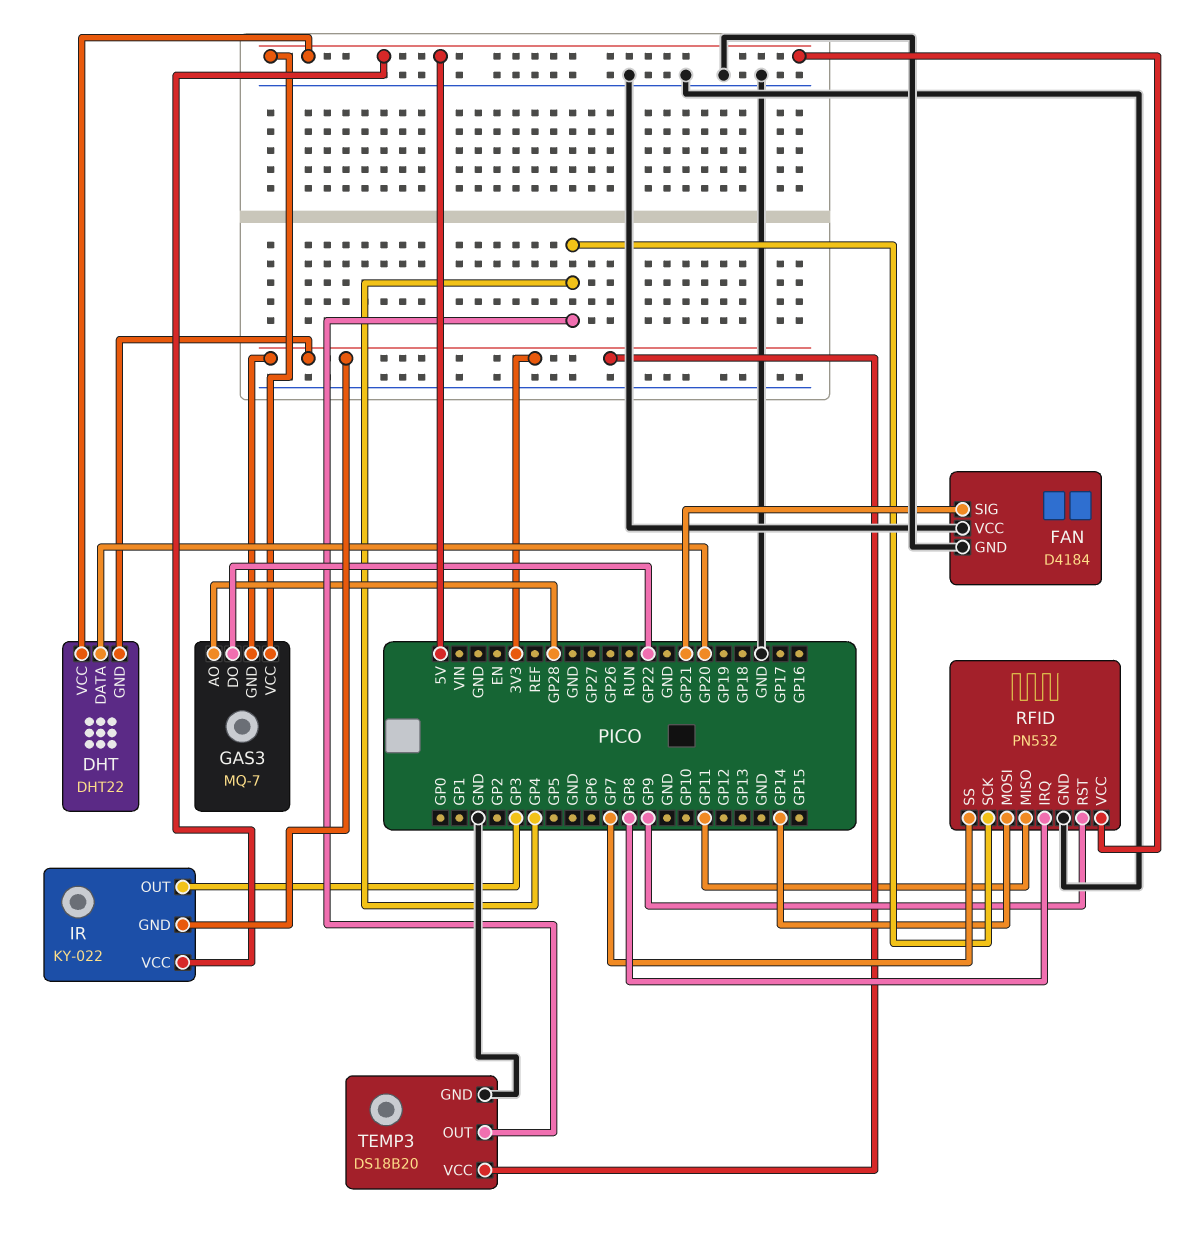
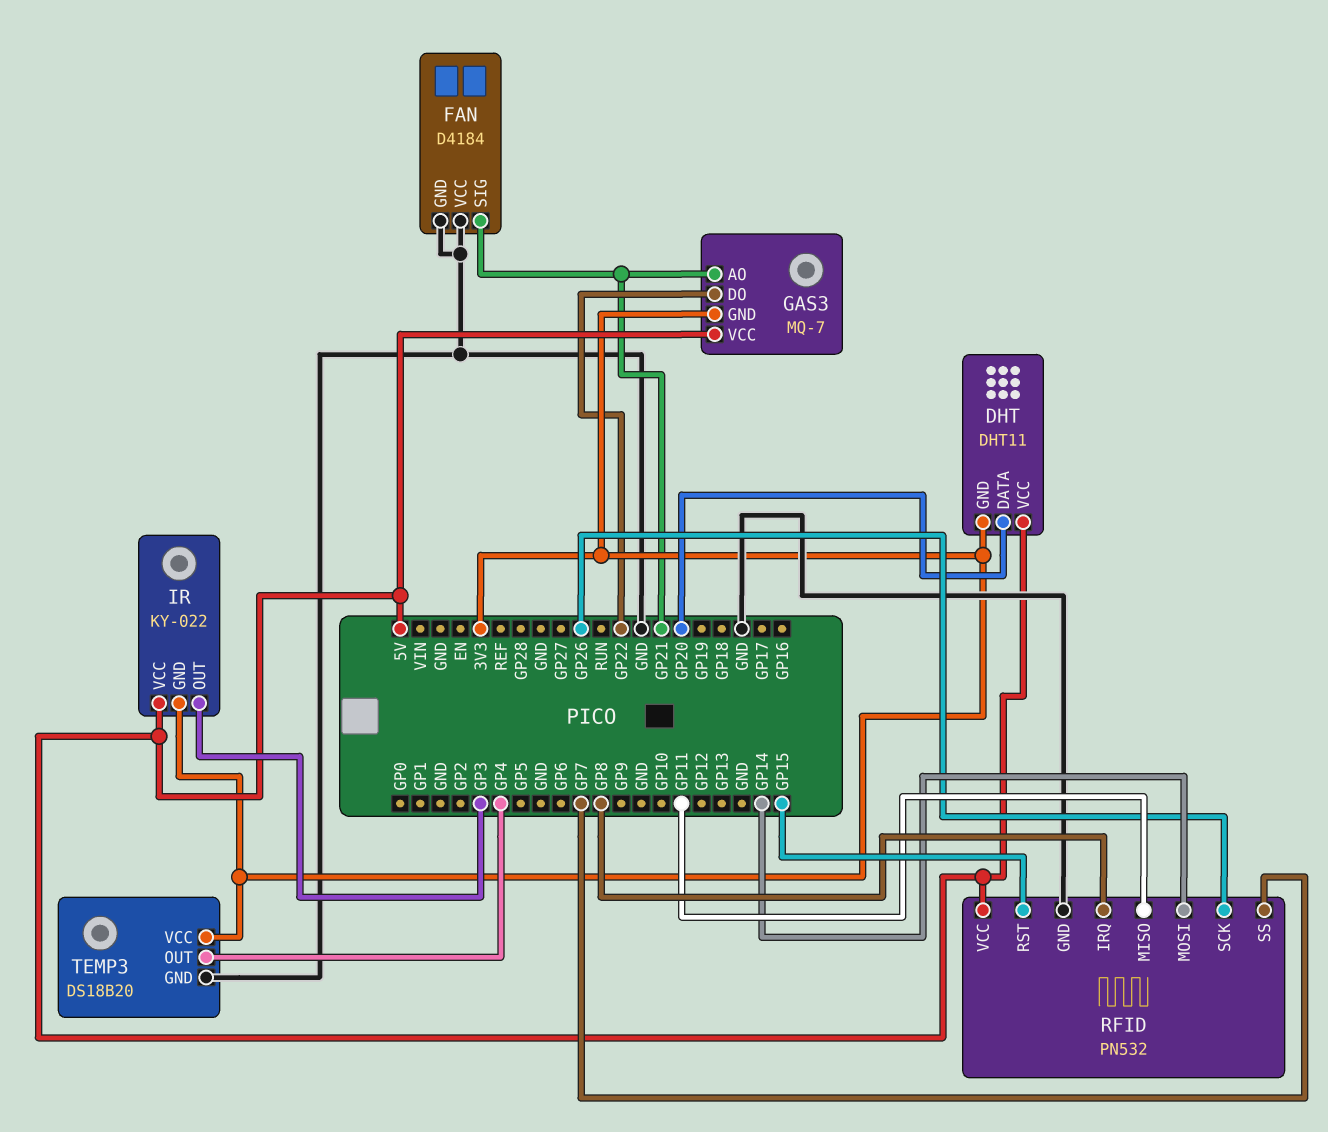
DHT: DHT22 -> DHT11
GAS3 pin AO: GP28 -> GP21
RFID pin RST: GP9 -> GP15
RFID pin SCK: GP4 -> GP26

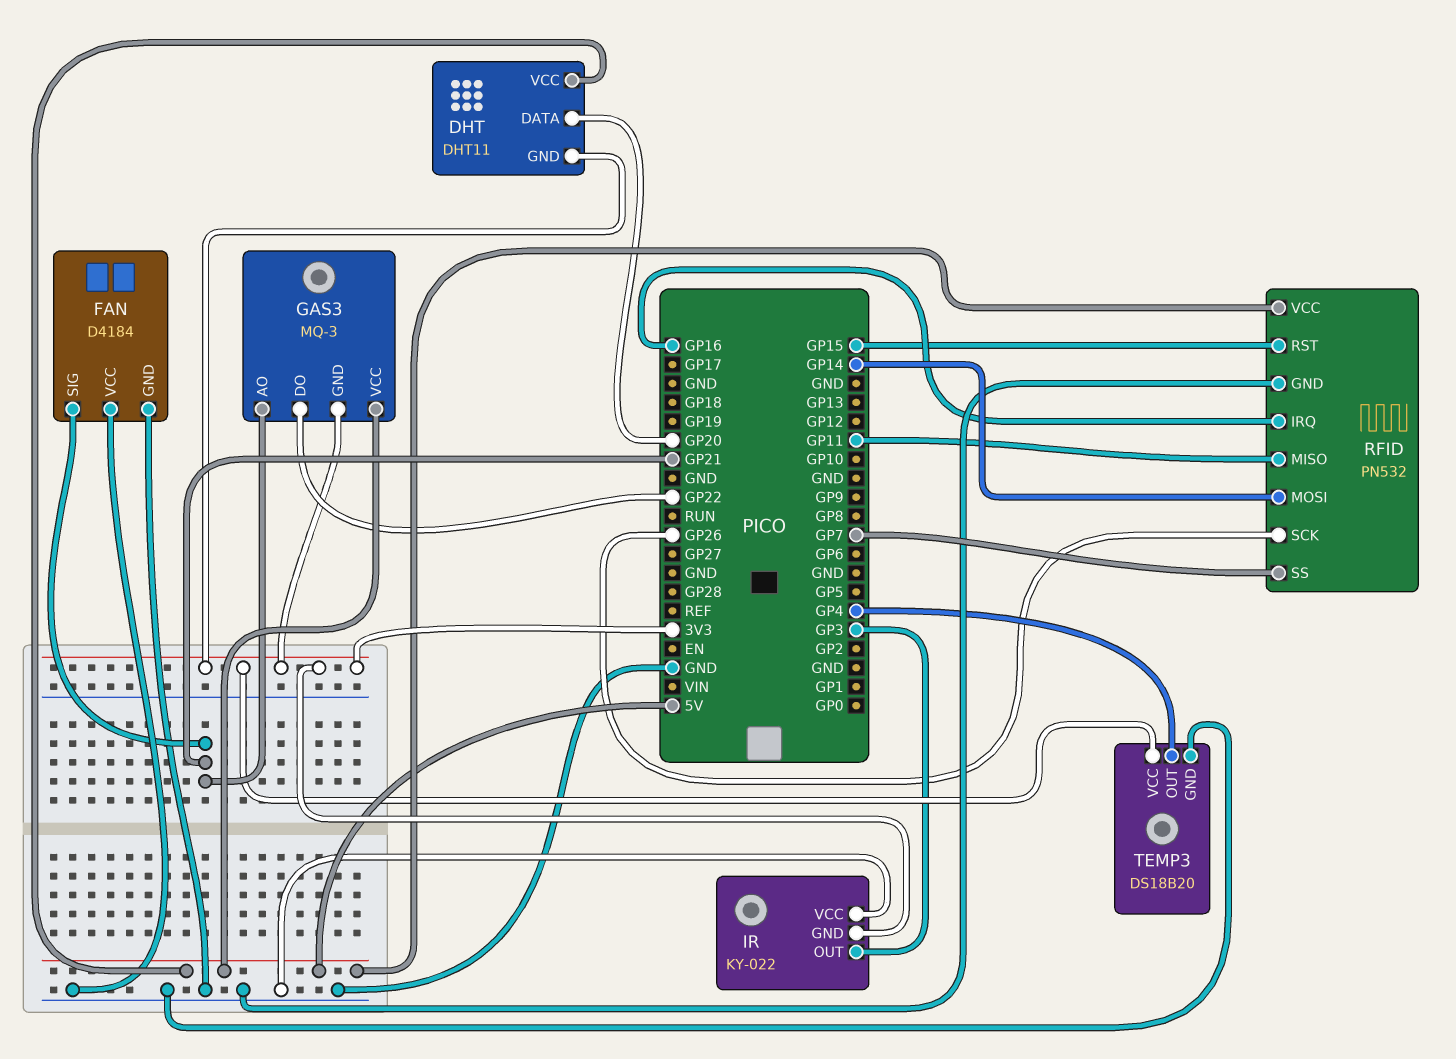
GAS3: MQ-7 -> MQ-3
IR pin VCC: 5V -> GND
RFID pin IRQ: GP8 -> GP16

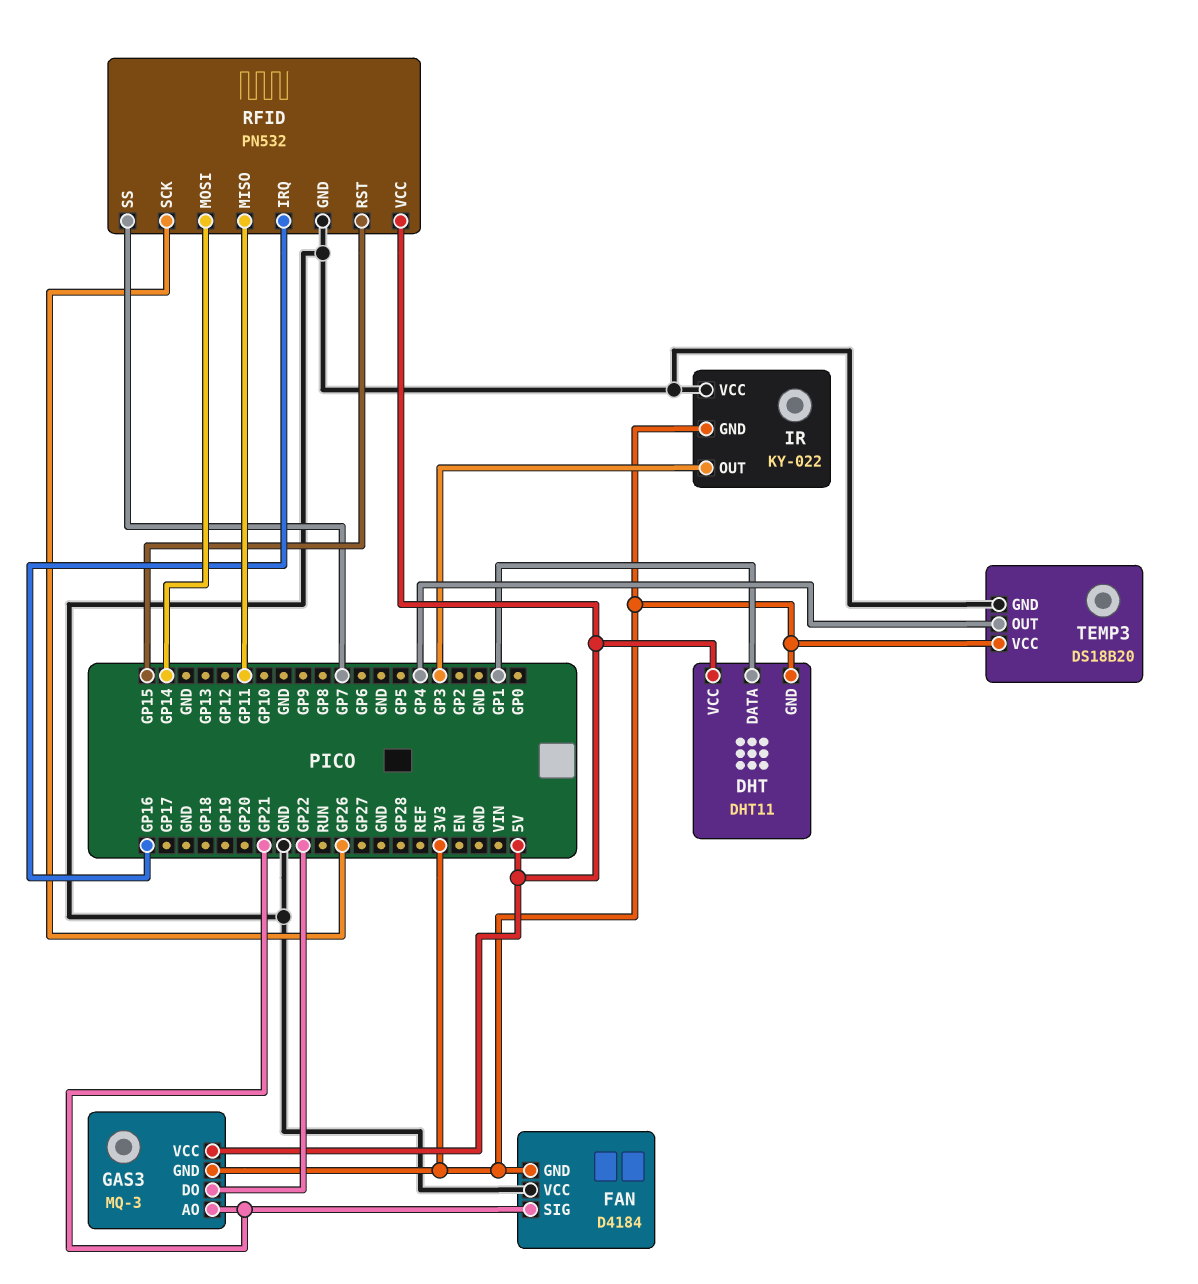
DHT pin DATA: GP20 -> GP1
FAN pin GND: GND -> 3V3

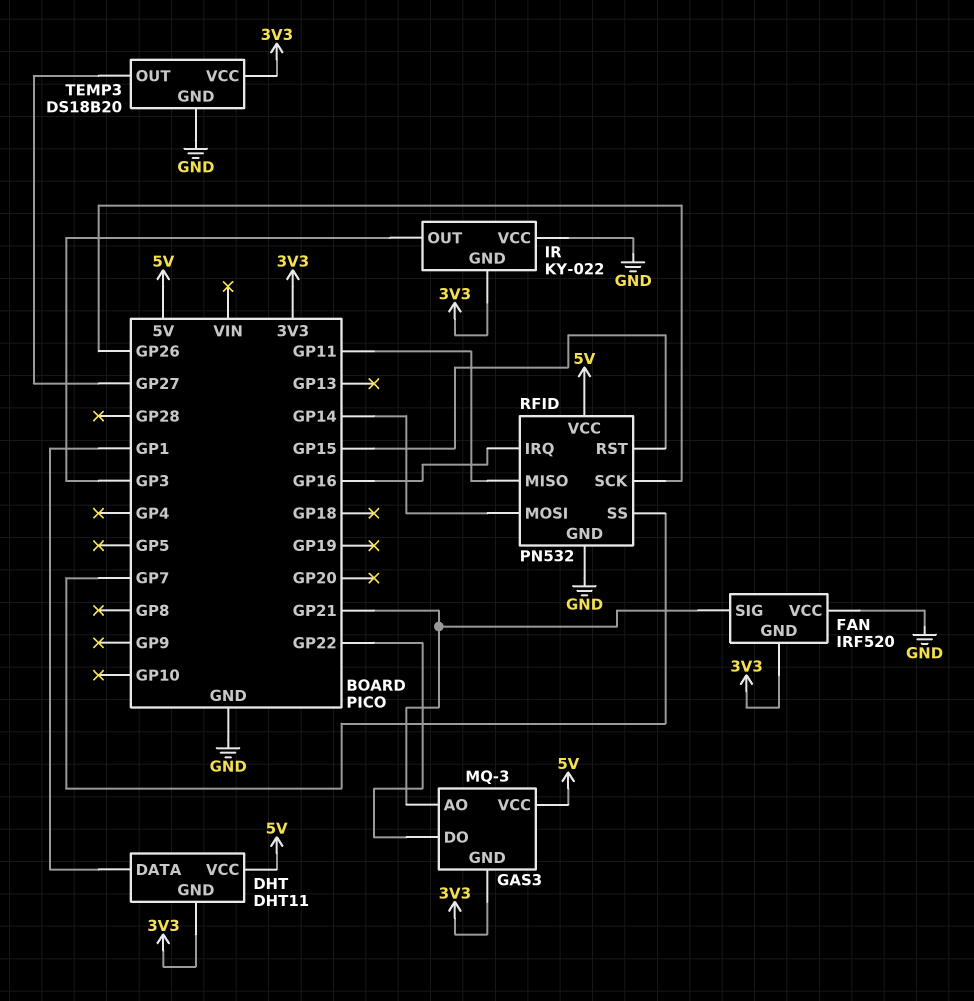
FAN: D4184 -> IRF520
TEMP3 pin OUT: GP4 -> GP27

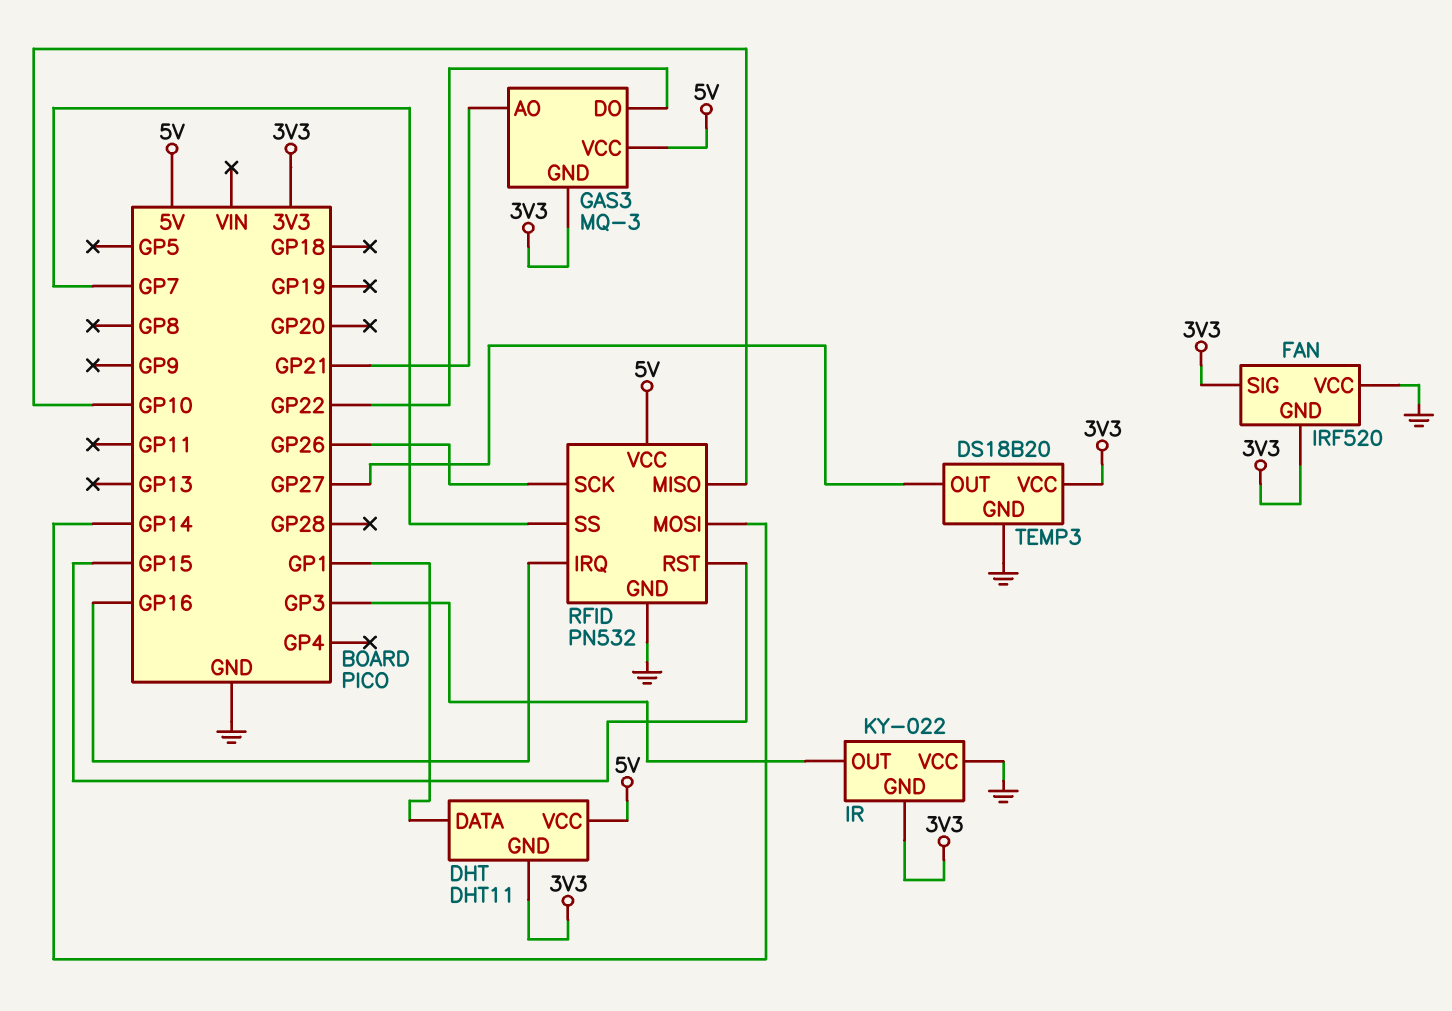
FAN pin SIG: GP21 -> 3V3
RFID pin MISO: GP11 -> GP10

